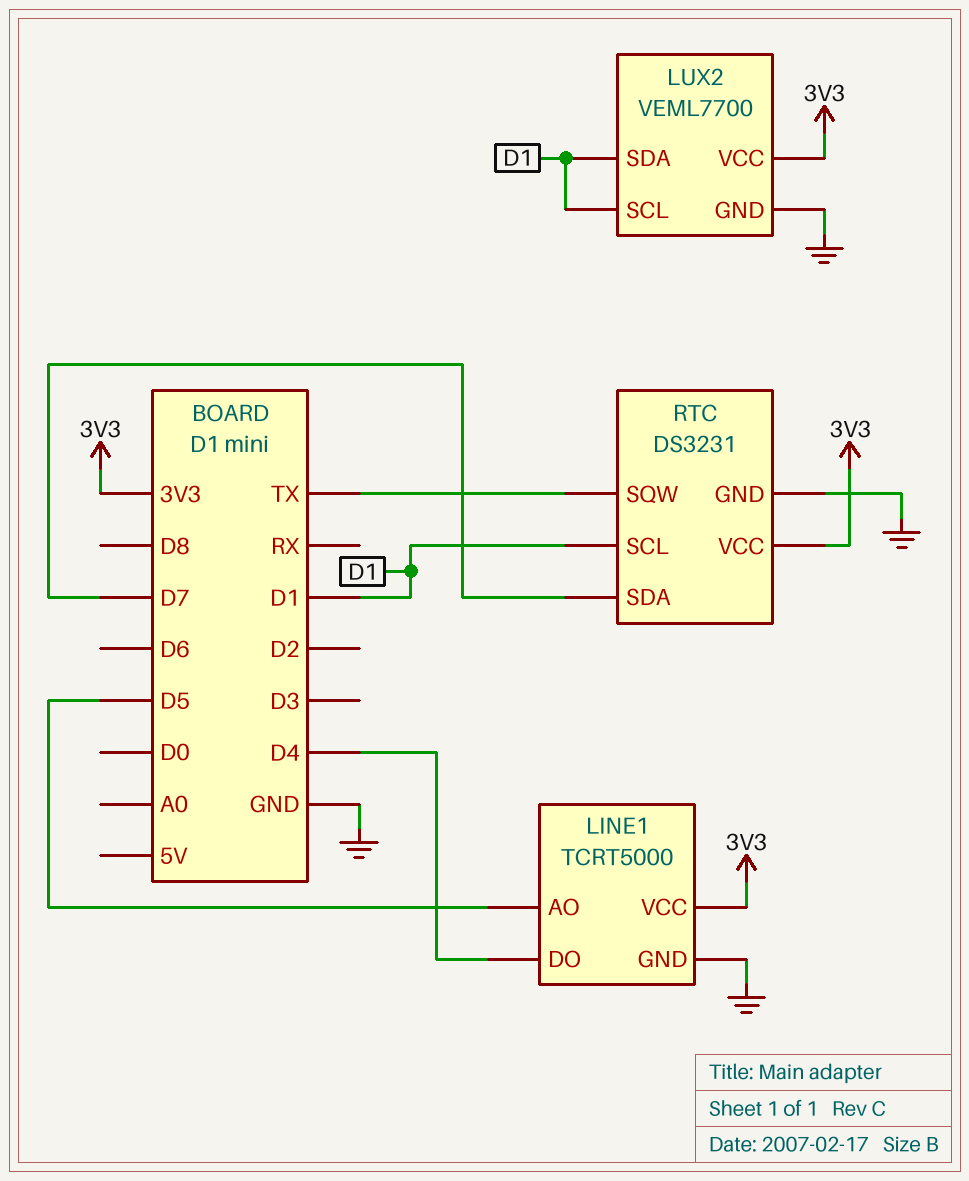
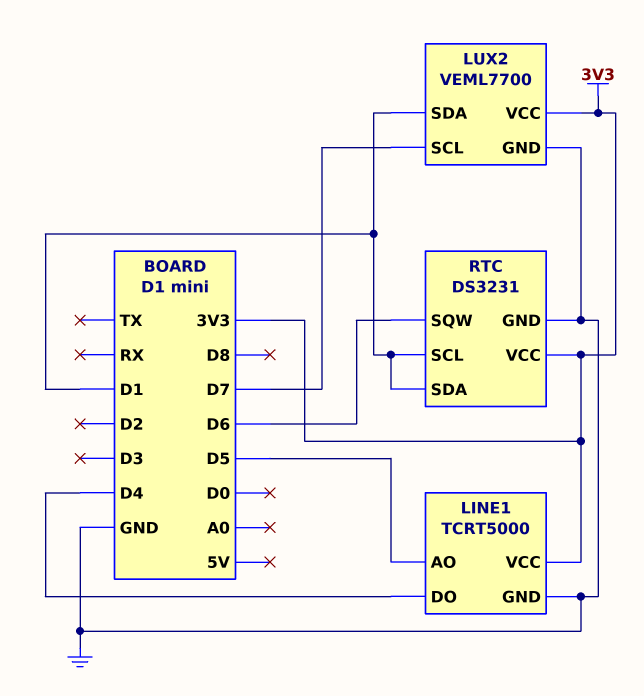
LUX2 pin SCL: D1 -> D7
RTC pin SDA: D7 -> D1
RTC pin SQW: TX -> D6

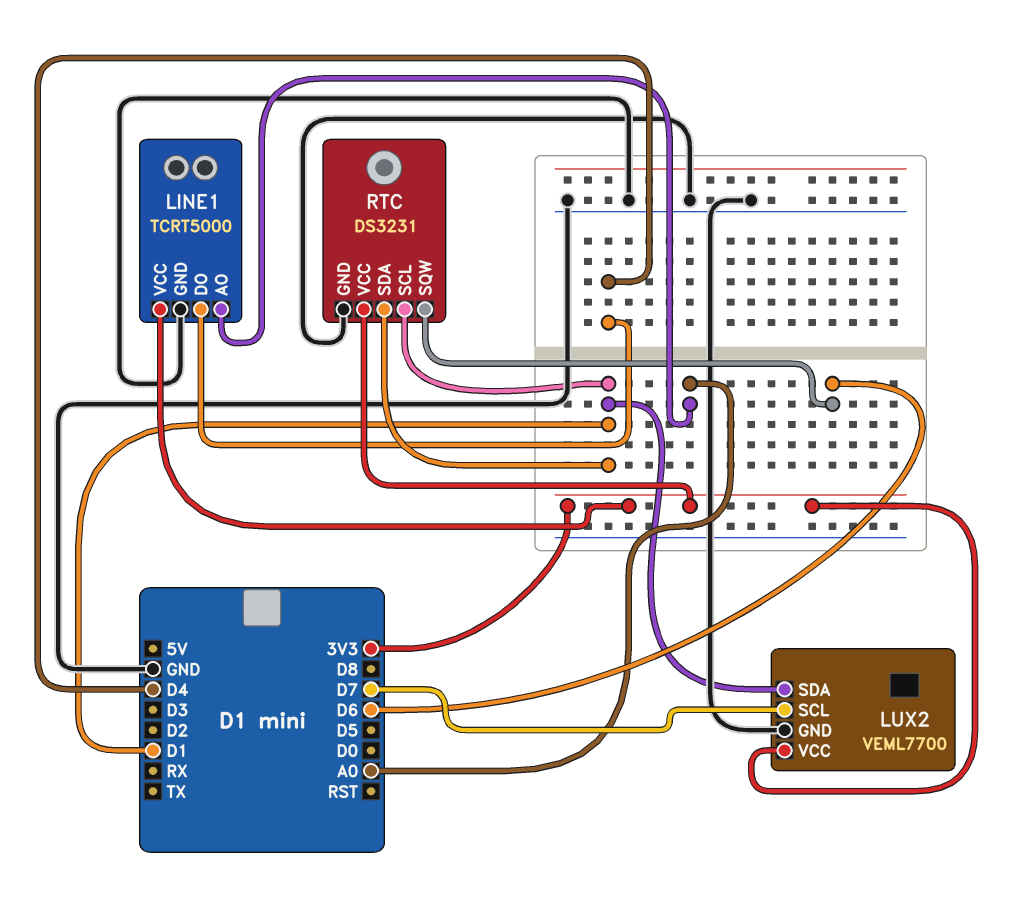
LINE1 pin AO: D5 -> A0

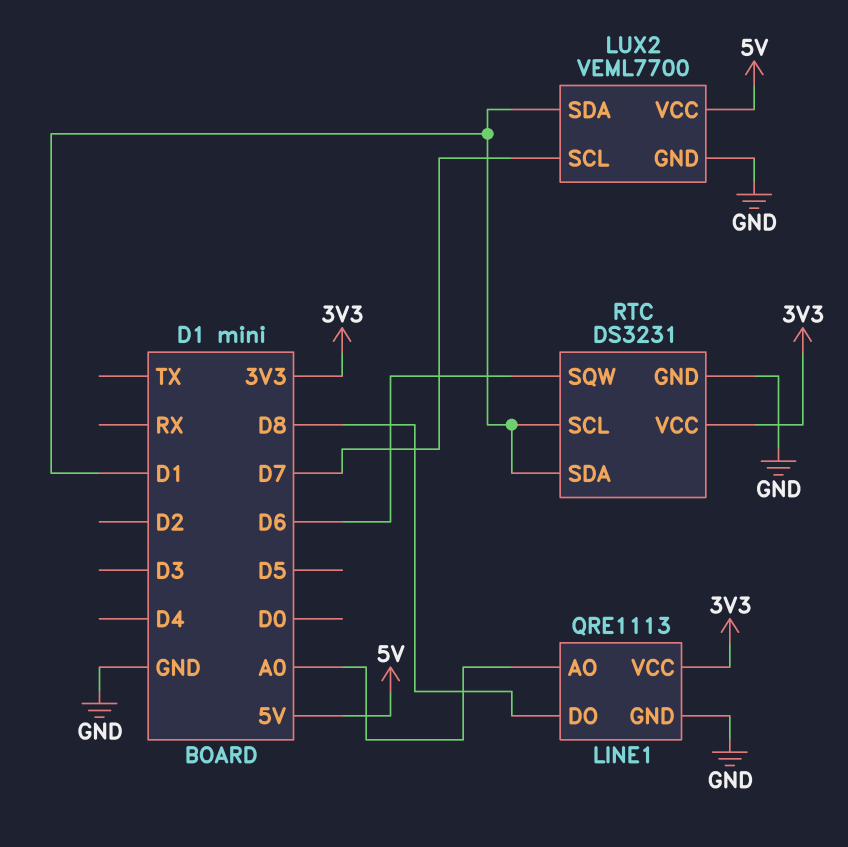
LINE1: TCRT5000 -> QRE1113
LINE1 pin DO: D4 -> D8
LUX2 pin VCC: 3V3 -> 5V

